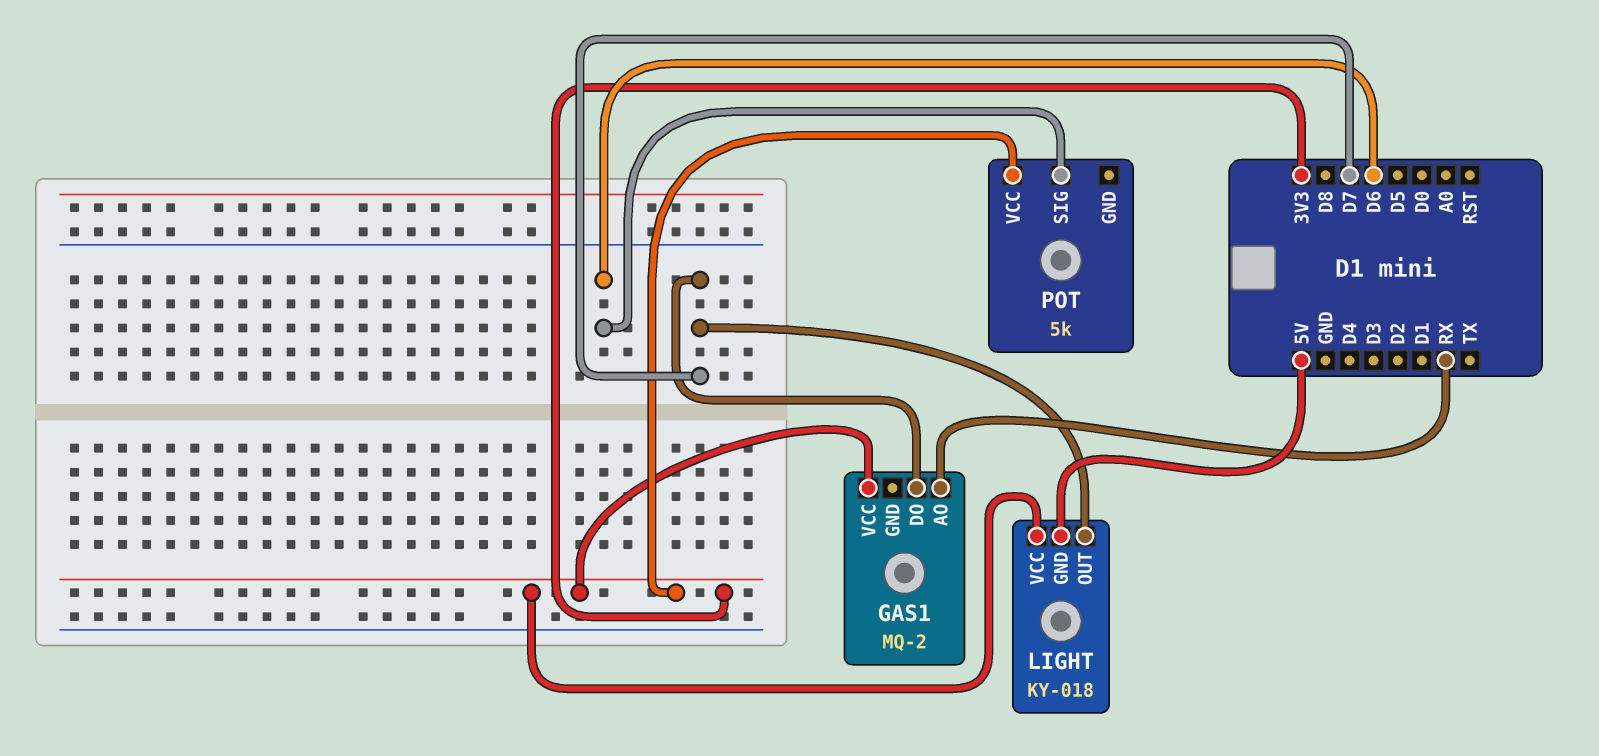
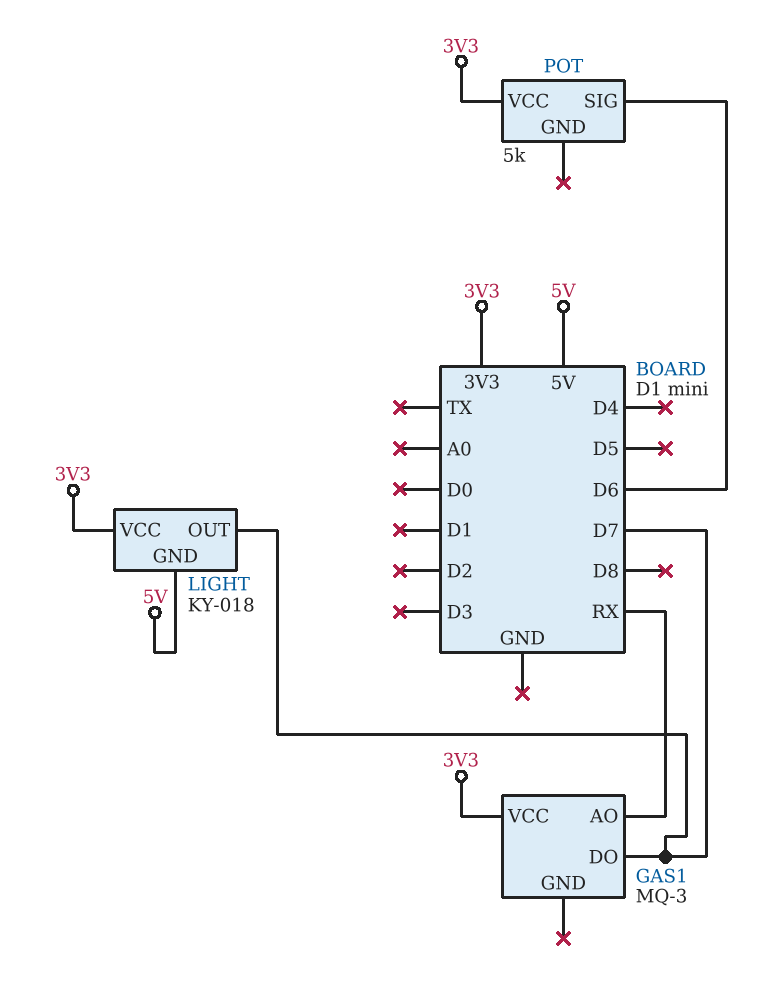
GAS1: MQ-2 -> MQ-3

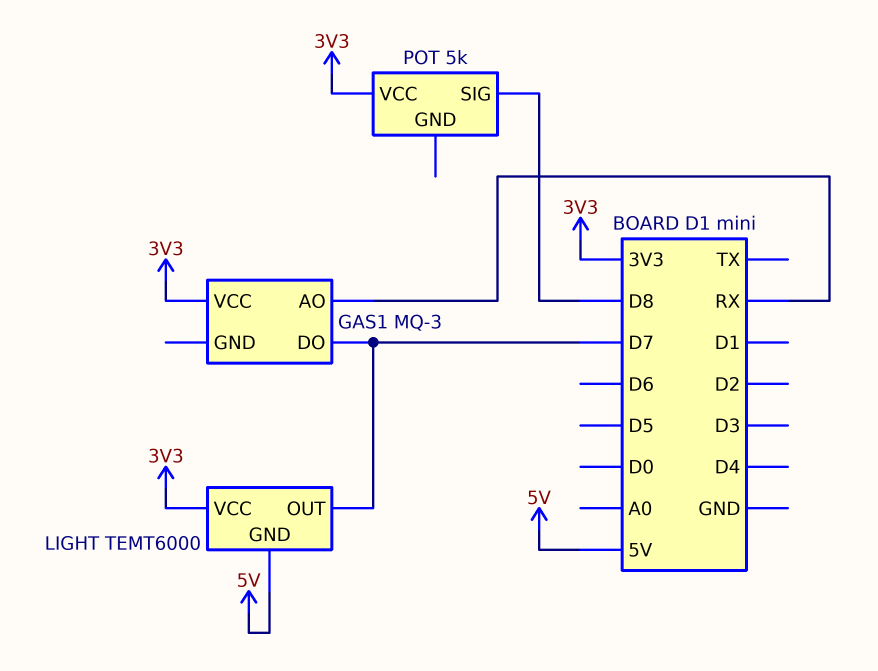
LIGHT: KY-018 -> TEMT6000
POT pin SIG: D6 -> D8

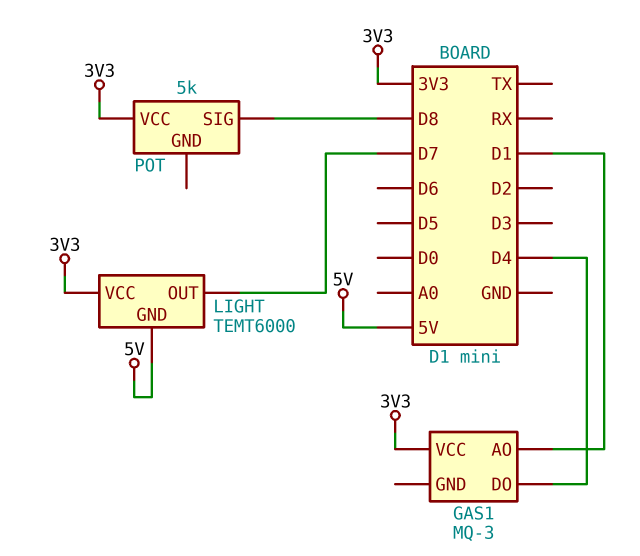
GAS1 pin AO: RX -> D1
GAS1 pin DO: D7 -> D4

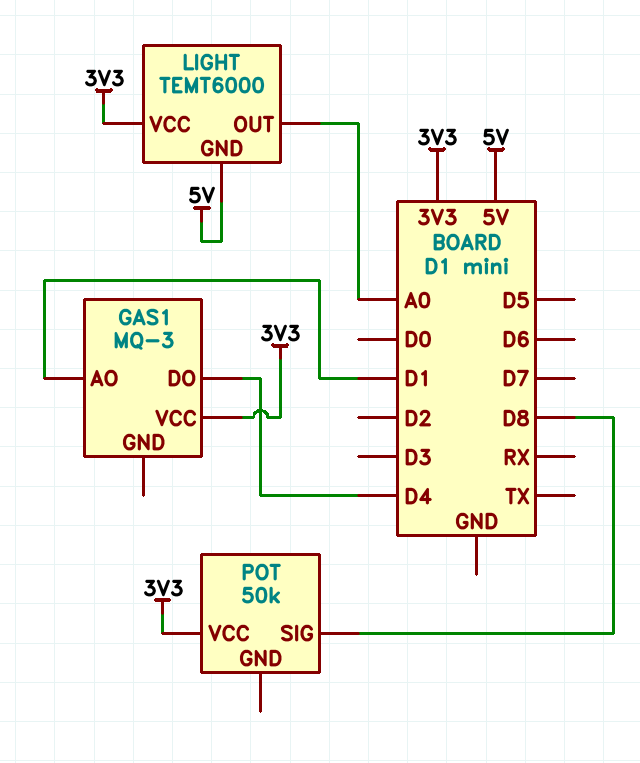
LIGHT pin OUT: D7 -> A0
POT: 5k -> 50k

